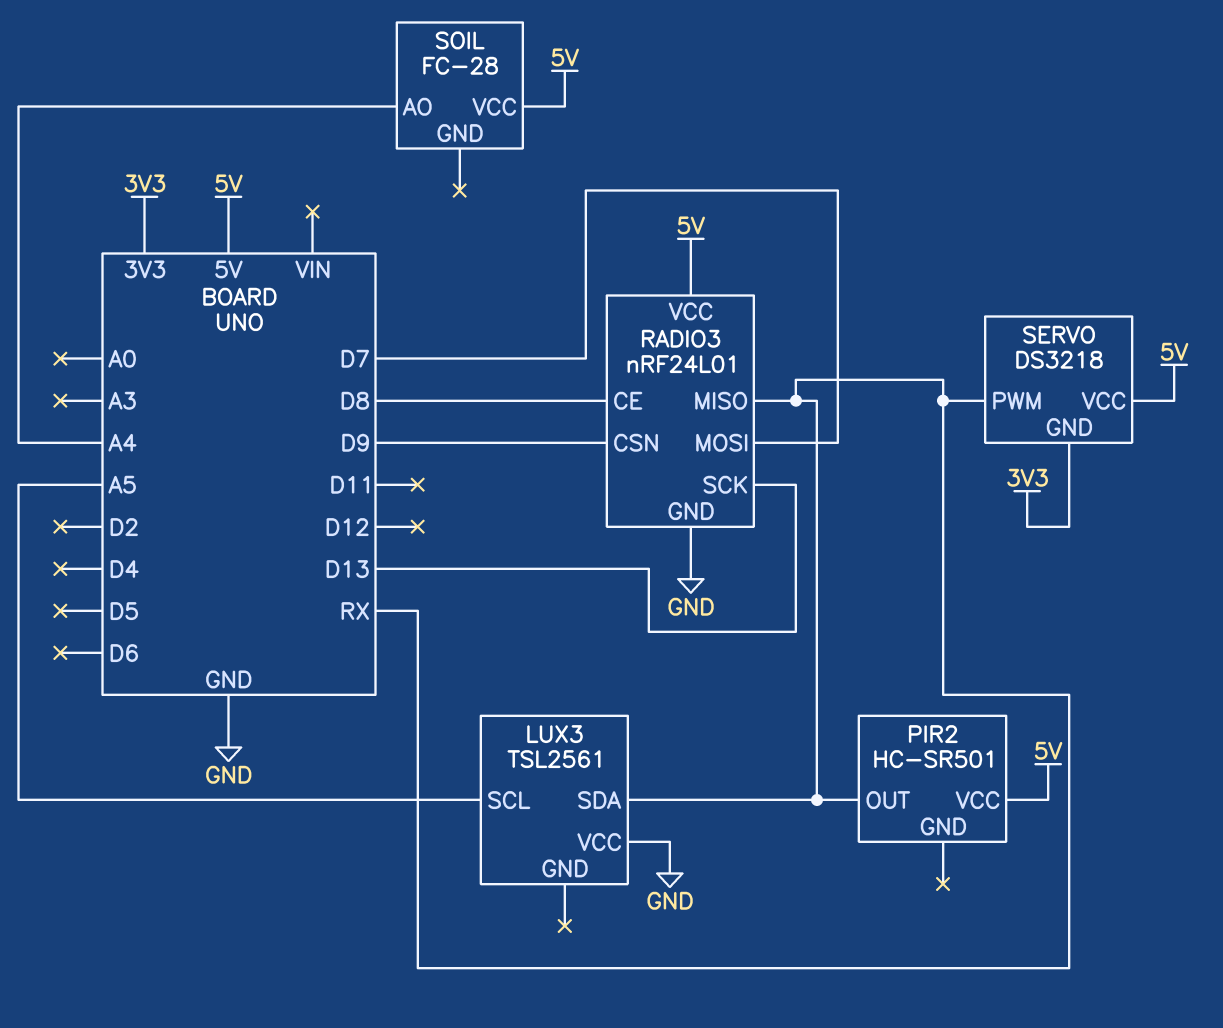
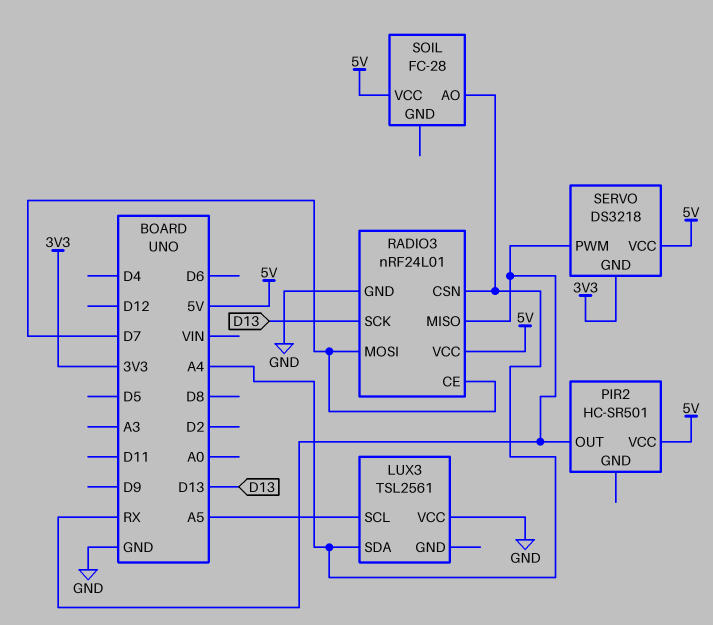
LUX3 pin SDA: RX -> A4
RADIO3 pin CE: D8 -> D7
RADIO3 pin CSN: D9 -> A4

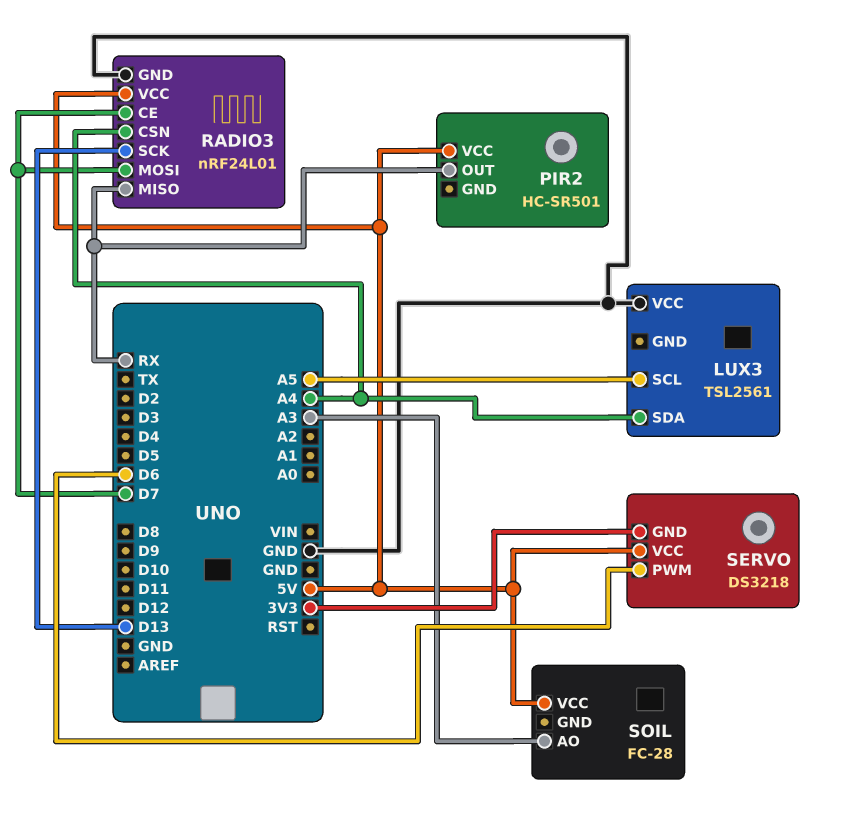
SERVO pin PWM: RX -> D6
SOIL pin AO: A4 -> A3

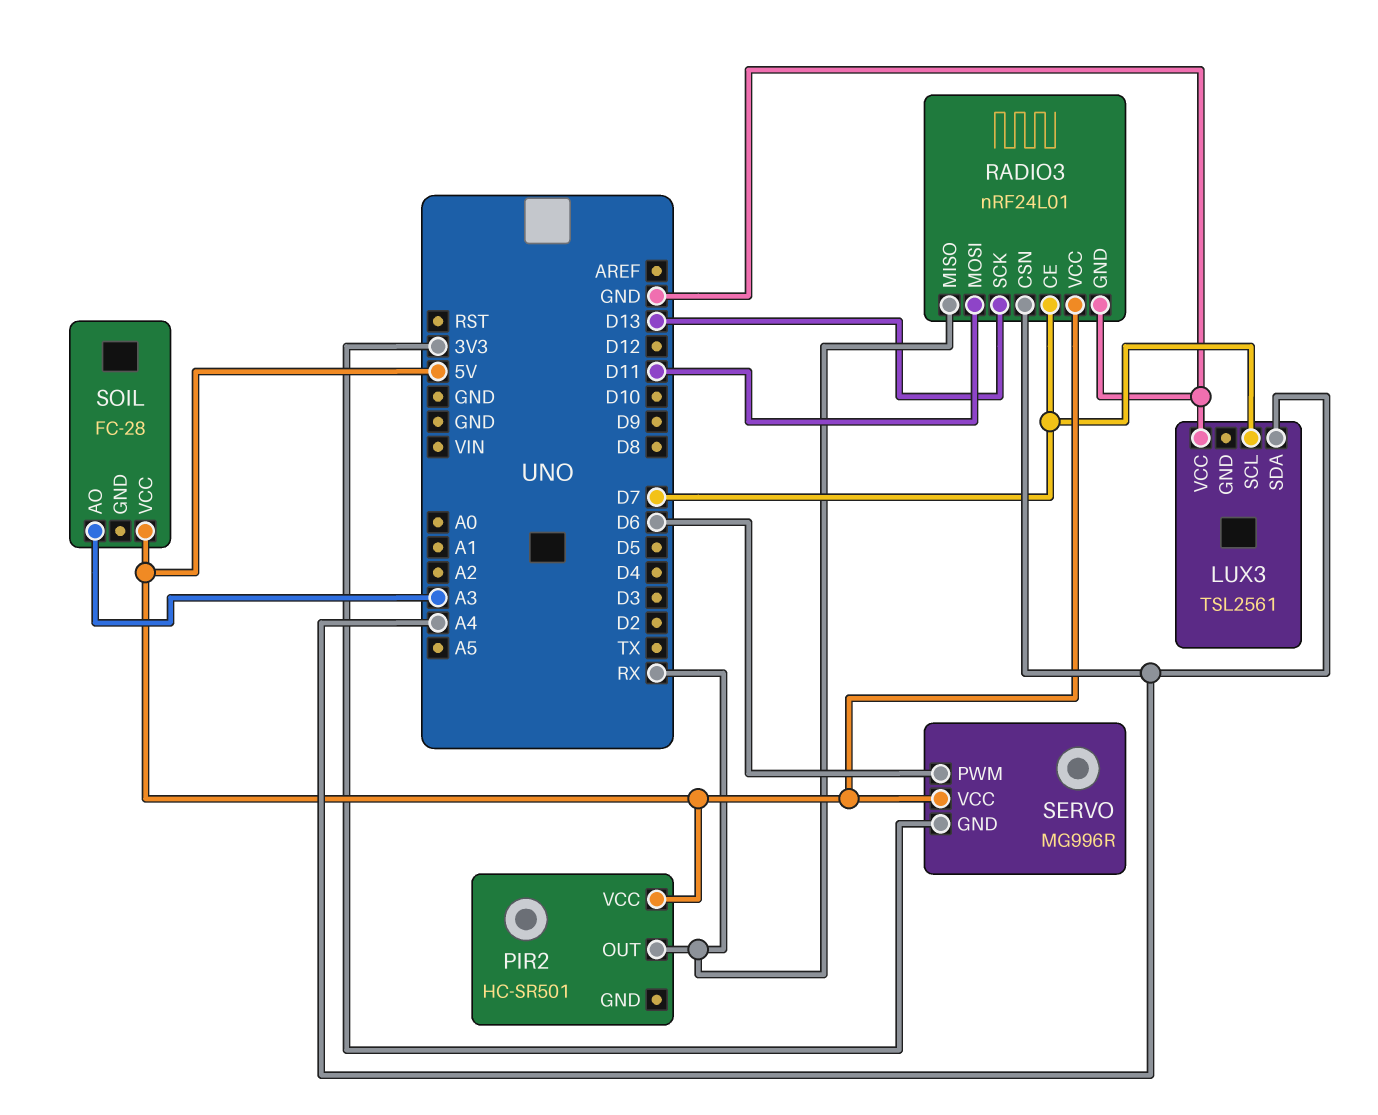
LUX3 pin SCL: A5 -> D7
RADIO3 pin MOSI: D7 -> D11
SERVO: DS3218 -> MG996R

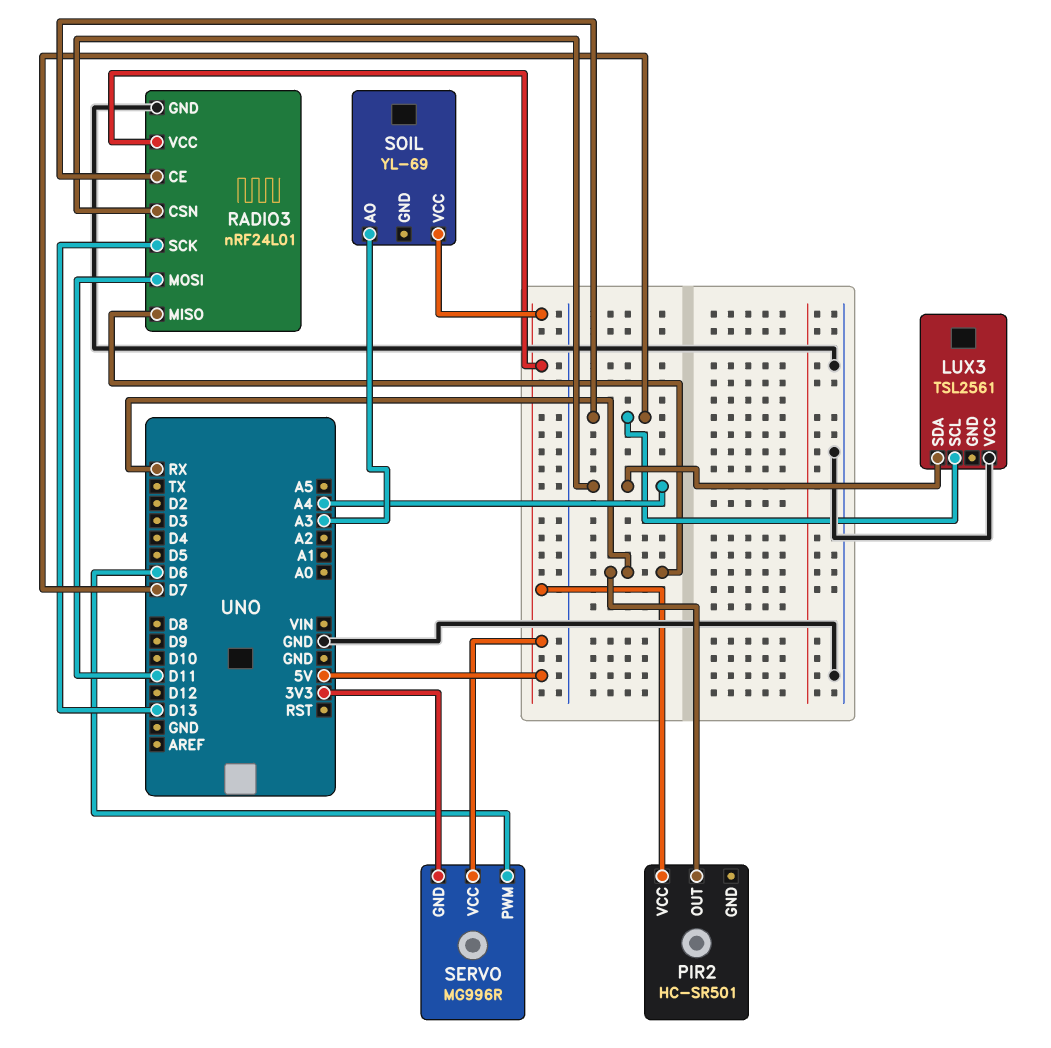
SOIL: FC-28 -> YL-69

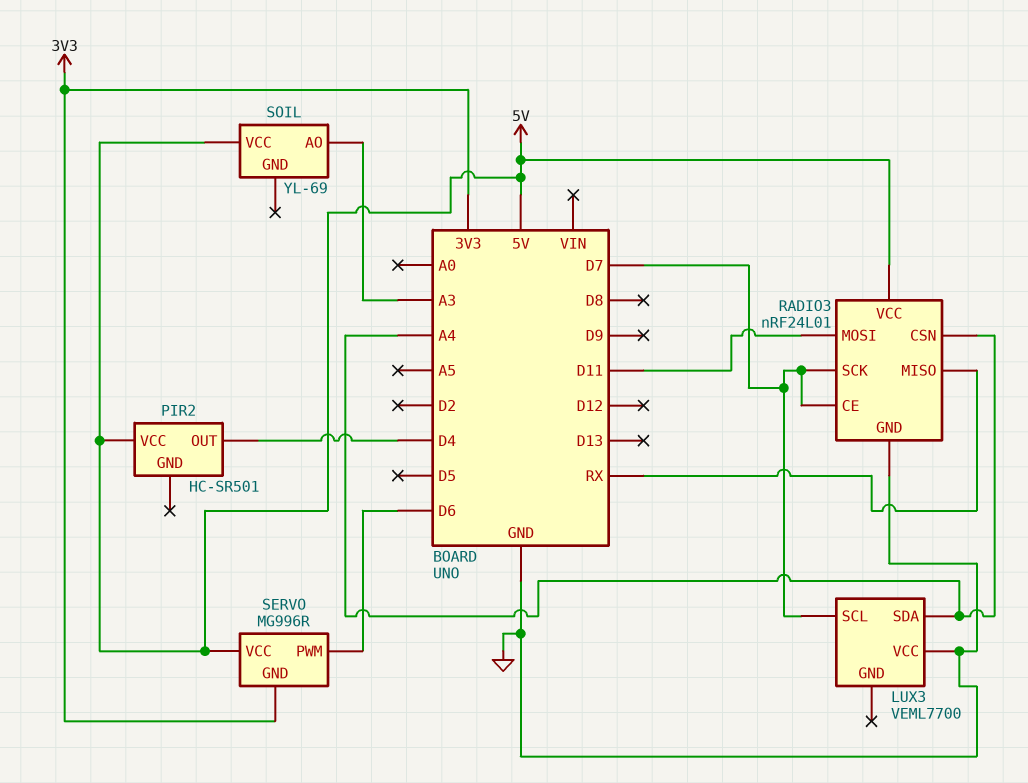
LUX3: TSL2561 -> VEML7700
PIR2 pin OUT: RX -> D4
RADIO3 pin SCK: D13 -> D7

